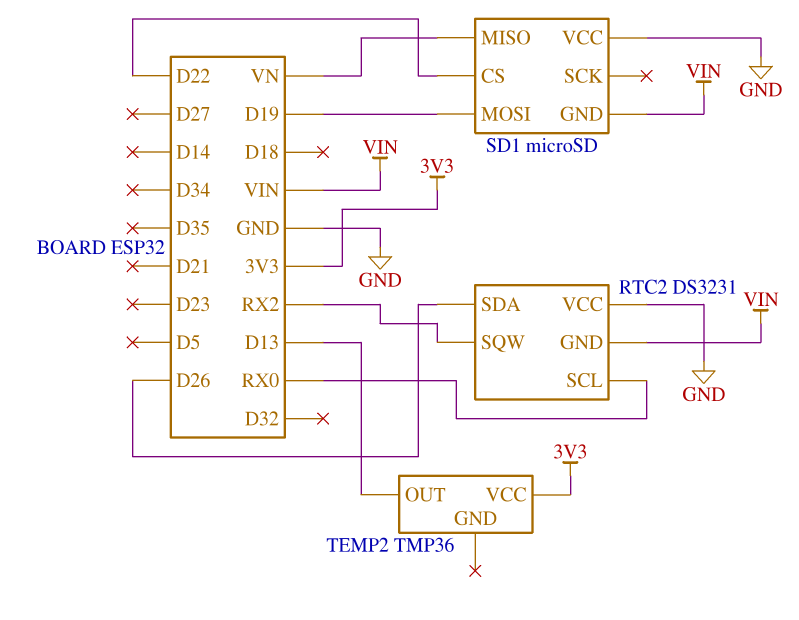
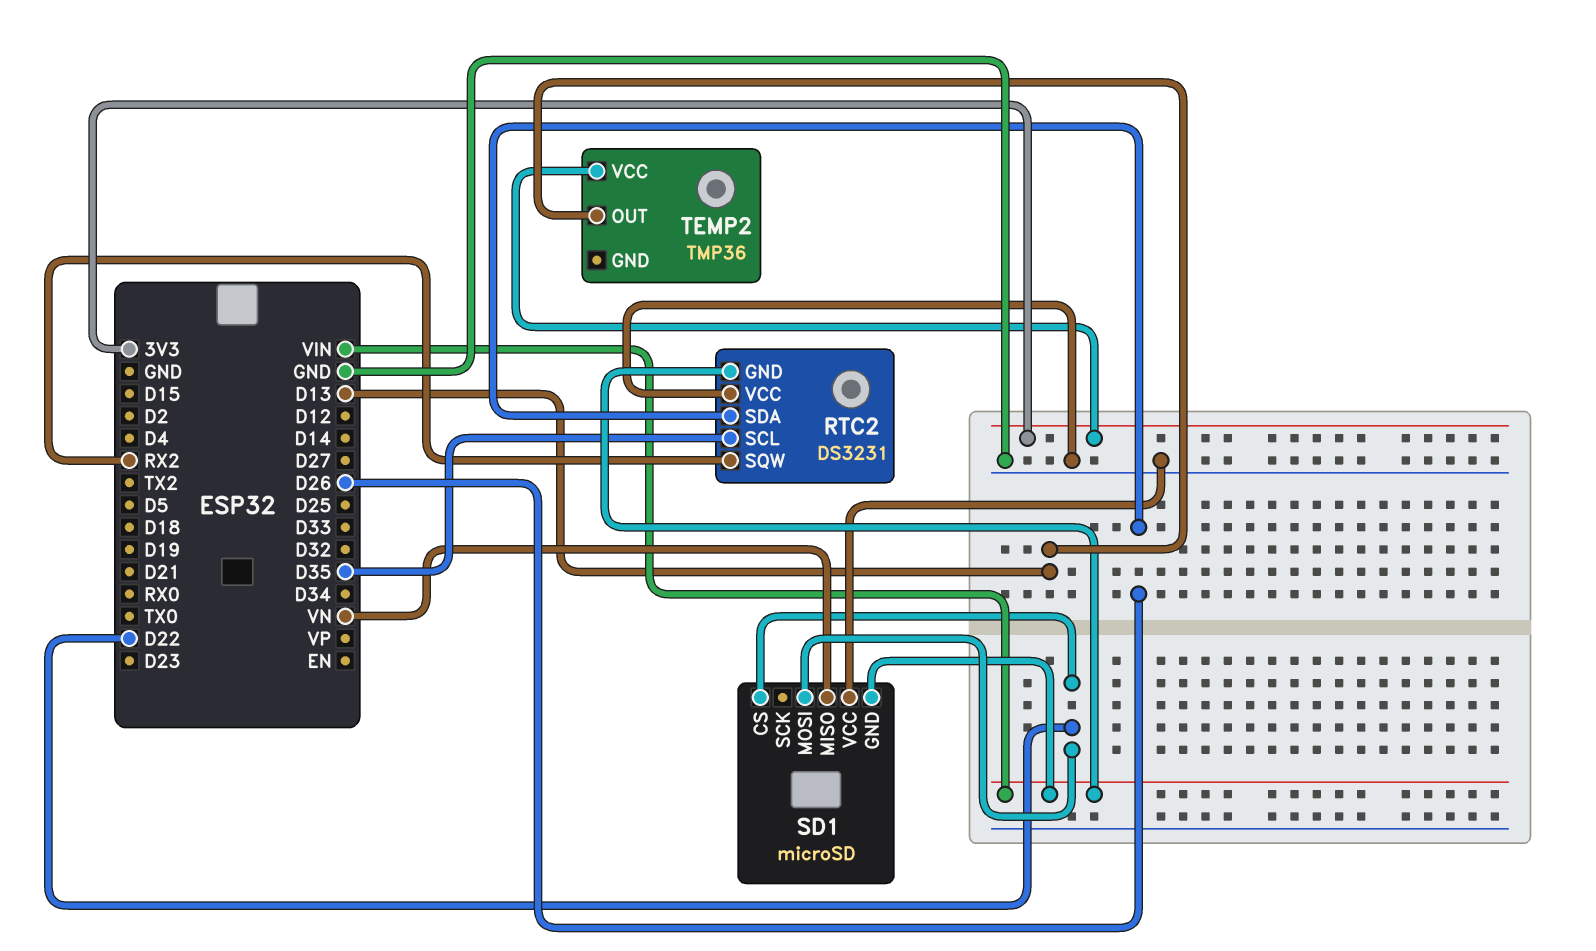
RTC2 pin SCL: RX0 -> D35
SD1 pin MOSI: D19 -> D22

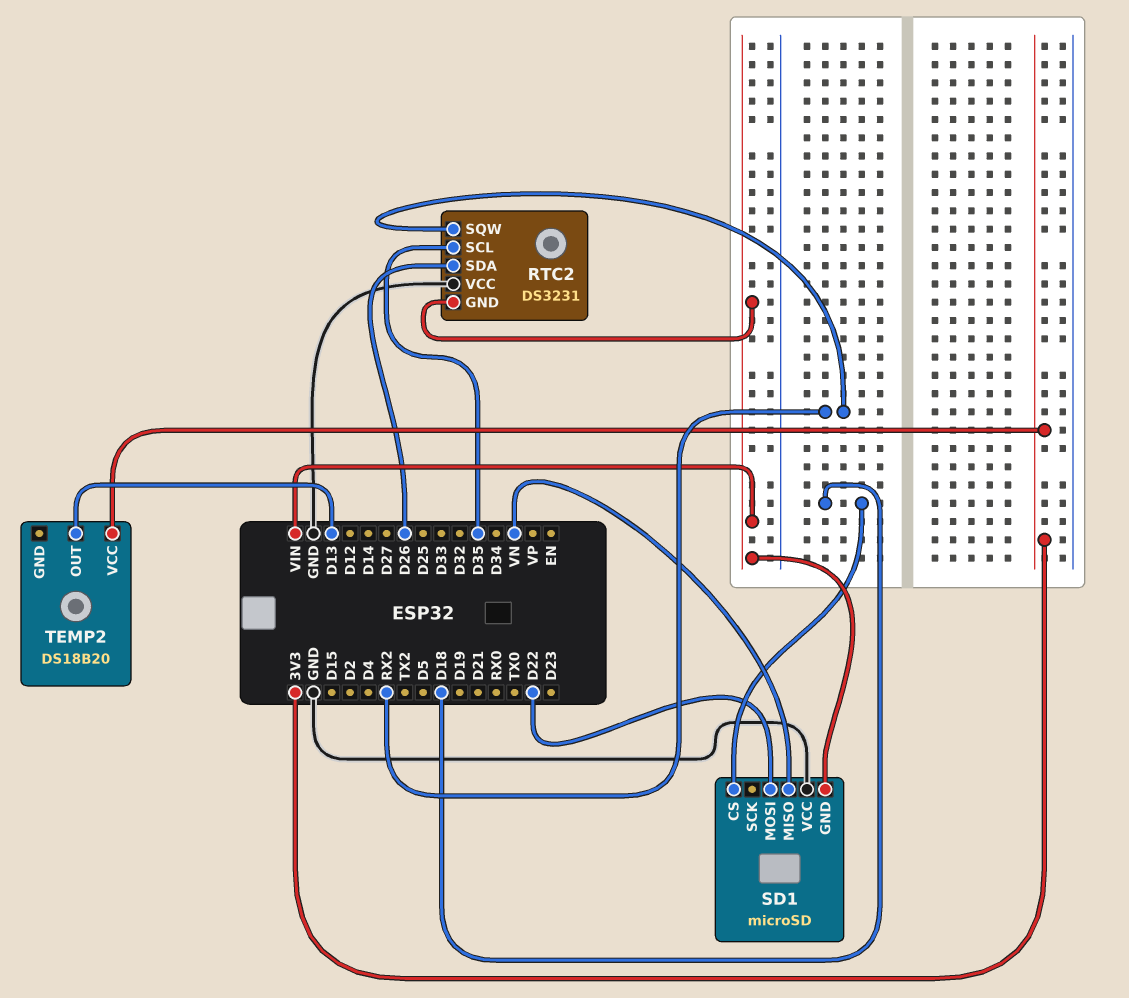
SD1 pin CS: D22 -> D18
TEMP2: TMP36 -> DS18B20

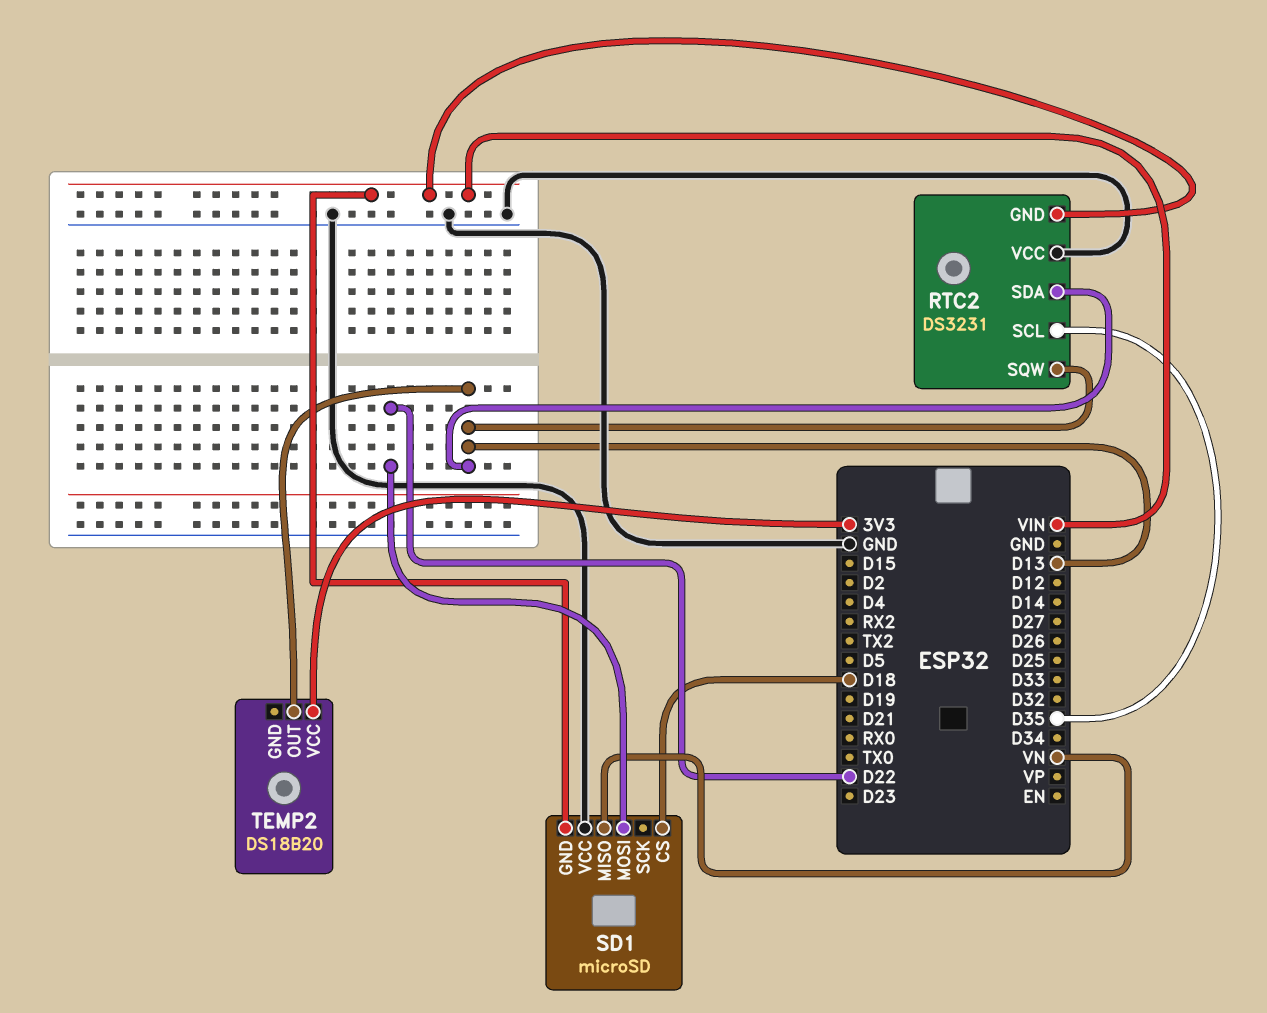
RTC2 pin SDA: D26 -> D13
RTC2 pin SQW: RX2 -> D13

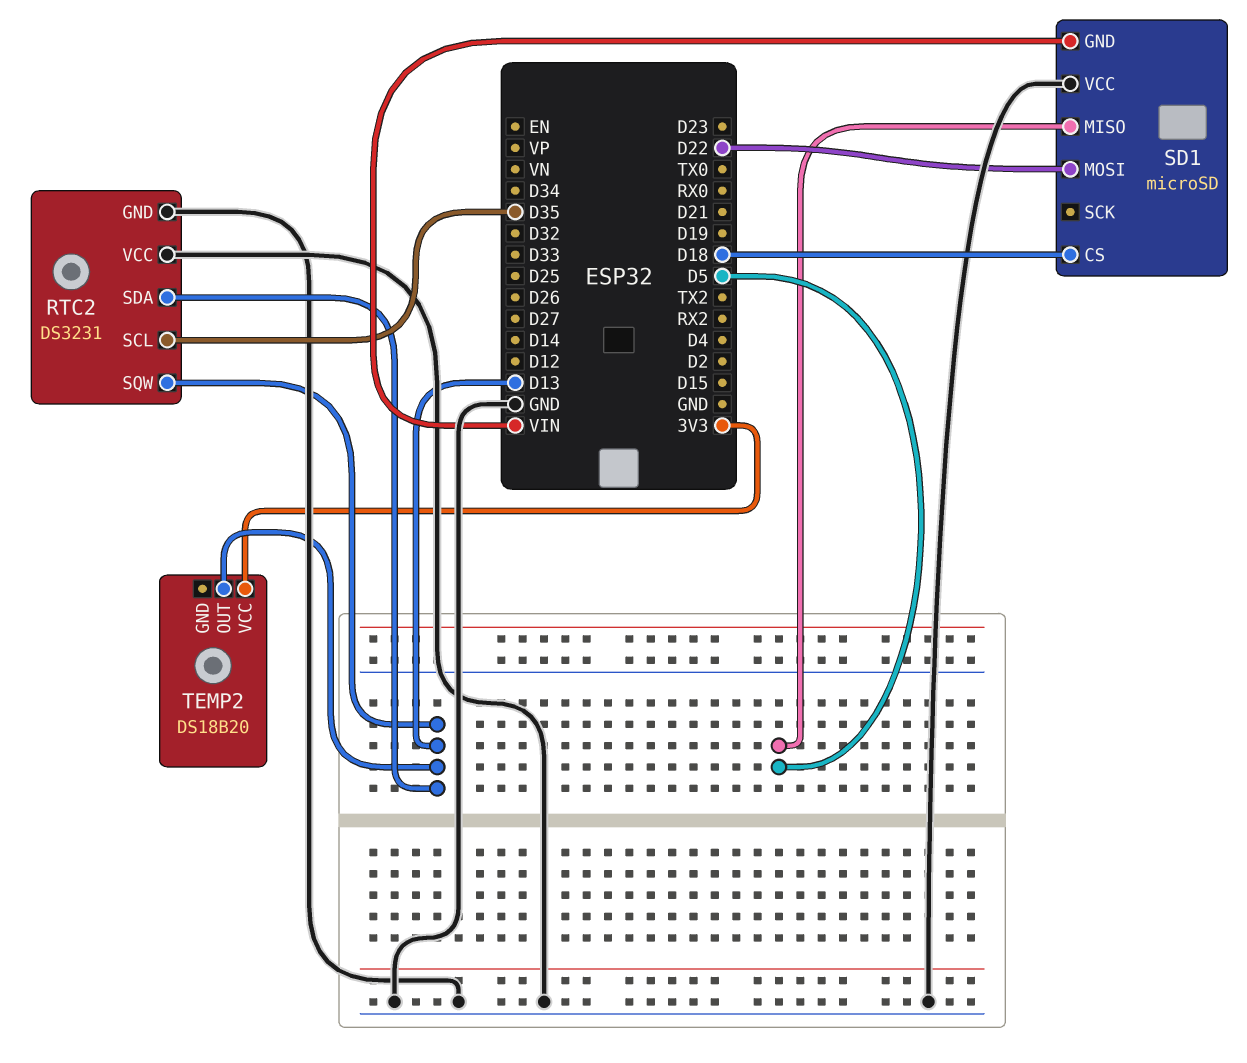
RTC2 pin GND: VIN -> GND
SD1 pin MISO: VN -> D5

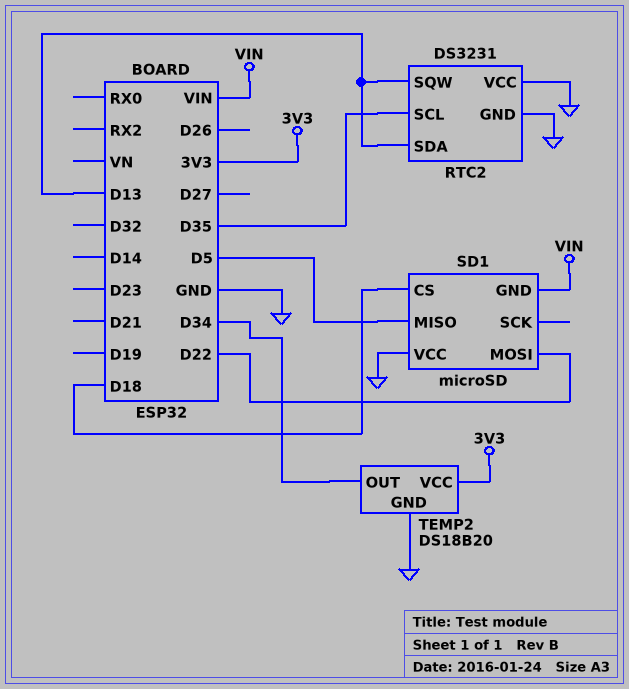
TEMP2 pin GND: none -> GND
TEMP2 pin OUT: D13 -> D34

